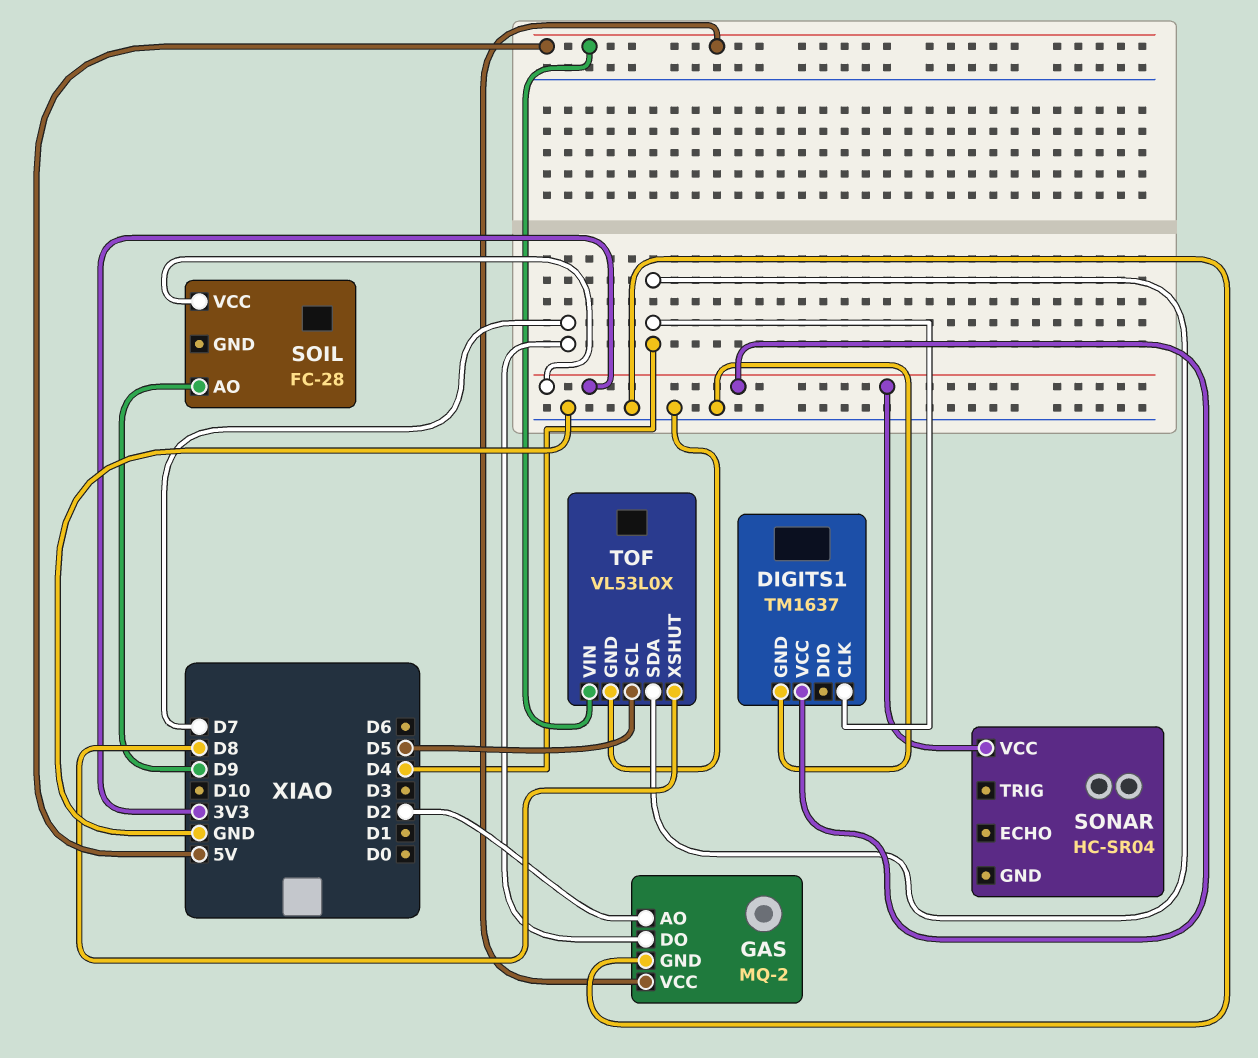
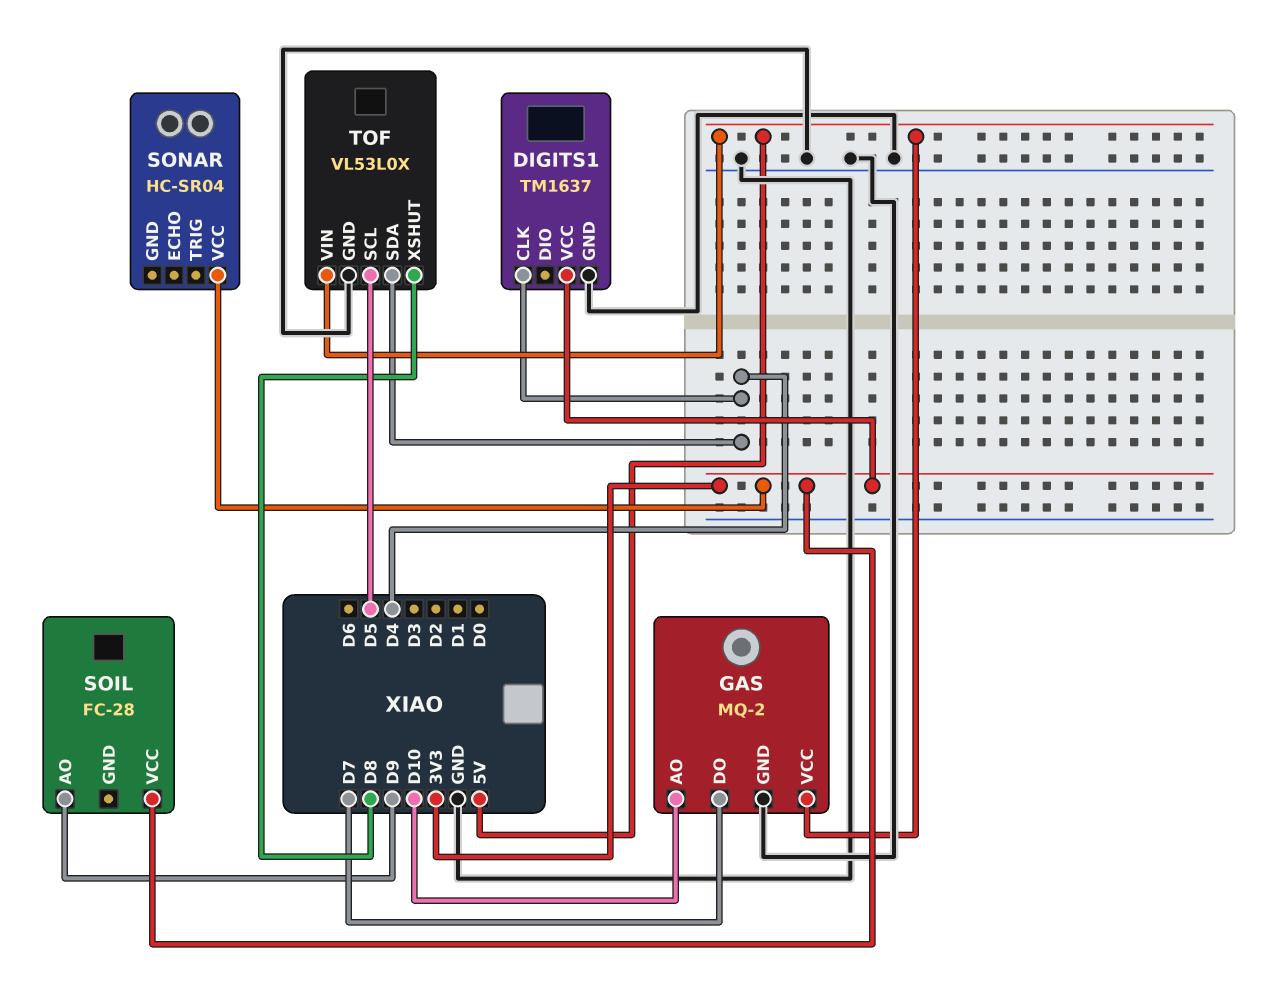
GAS pin AO: D2 -> D10

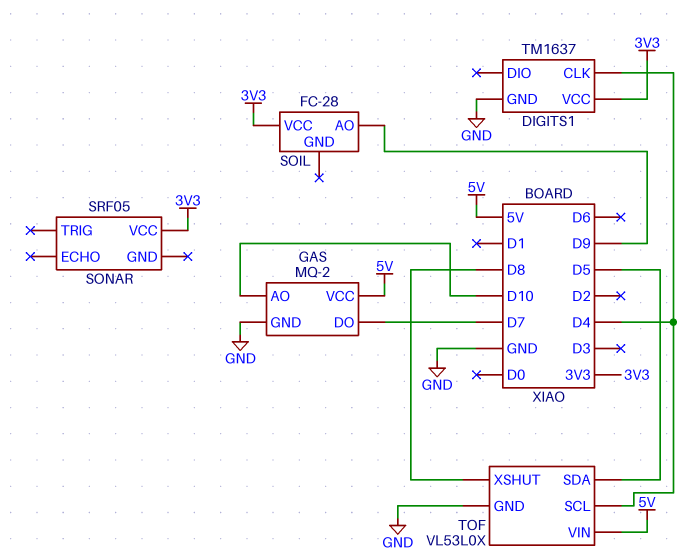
SONAR: HC-SR04 -> SRF05
TOF pin SCL: D5 -> D4
TOF pin SDA: D4 -> D5

